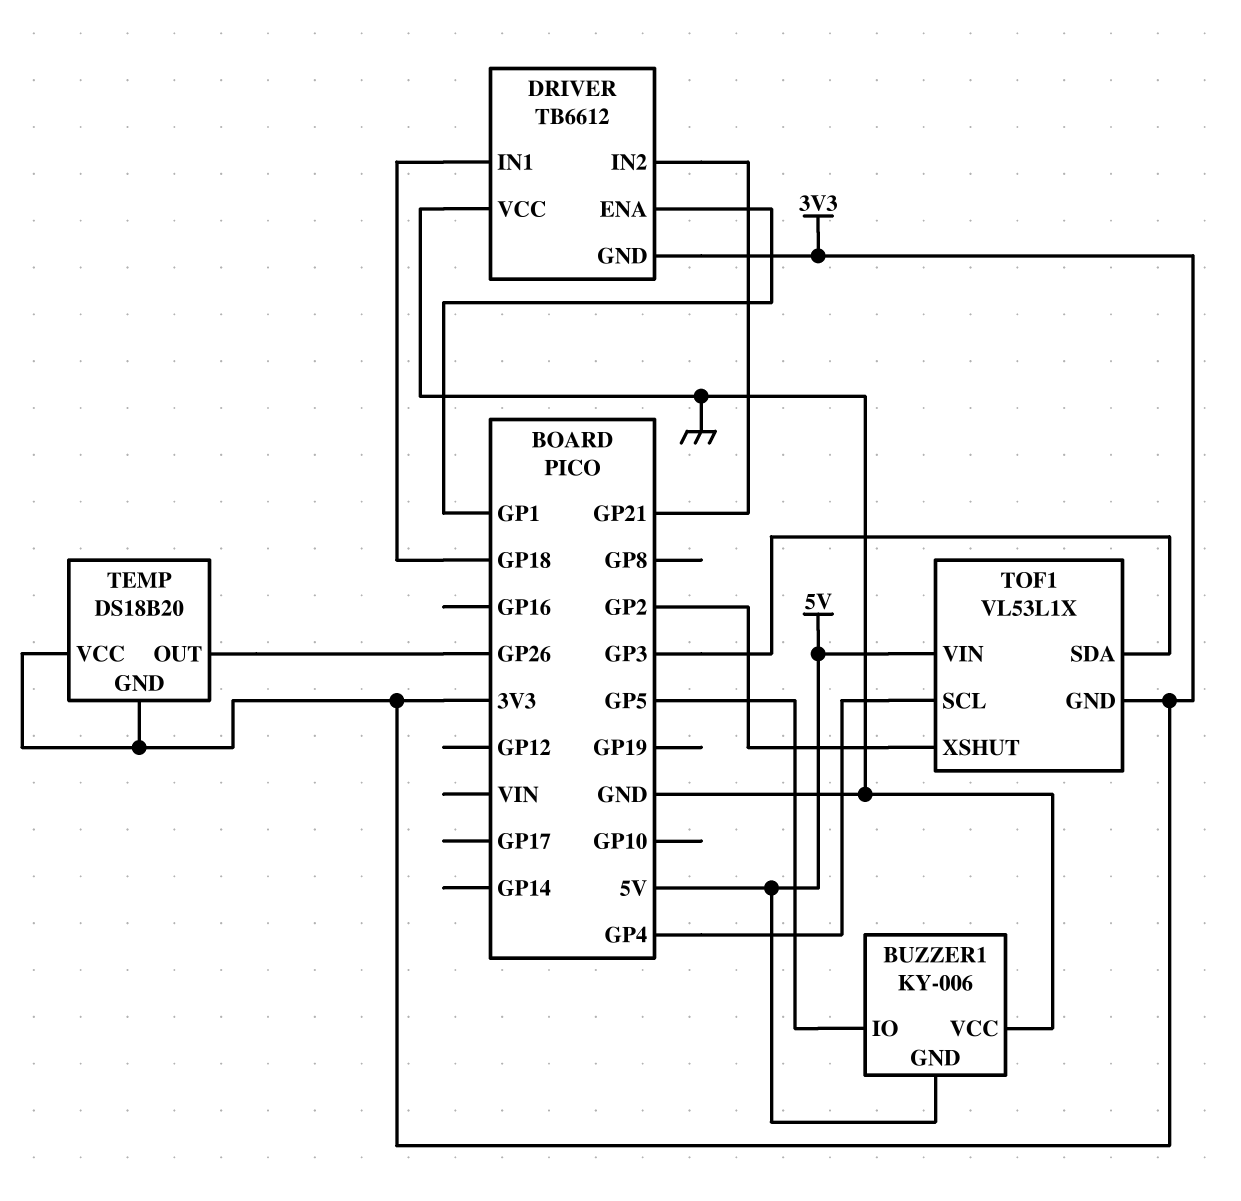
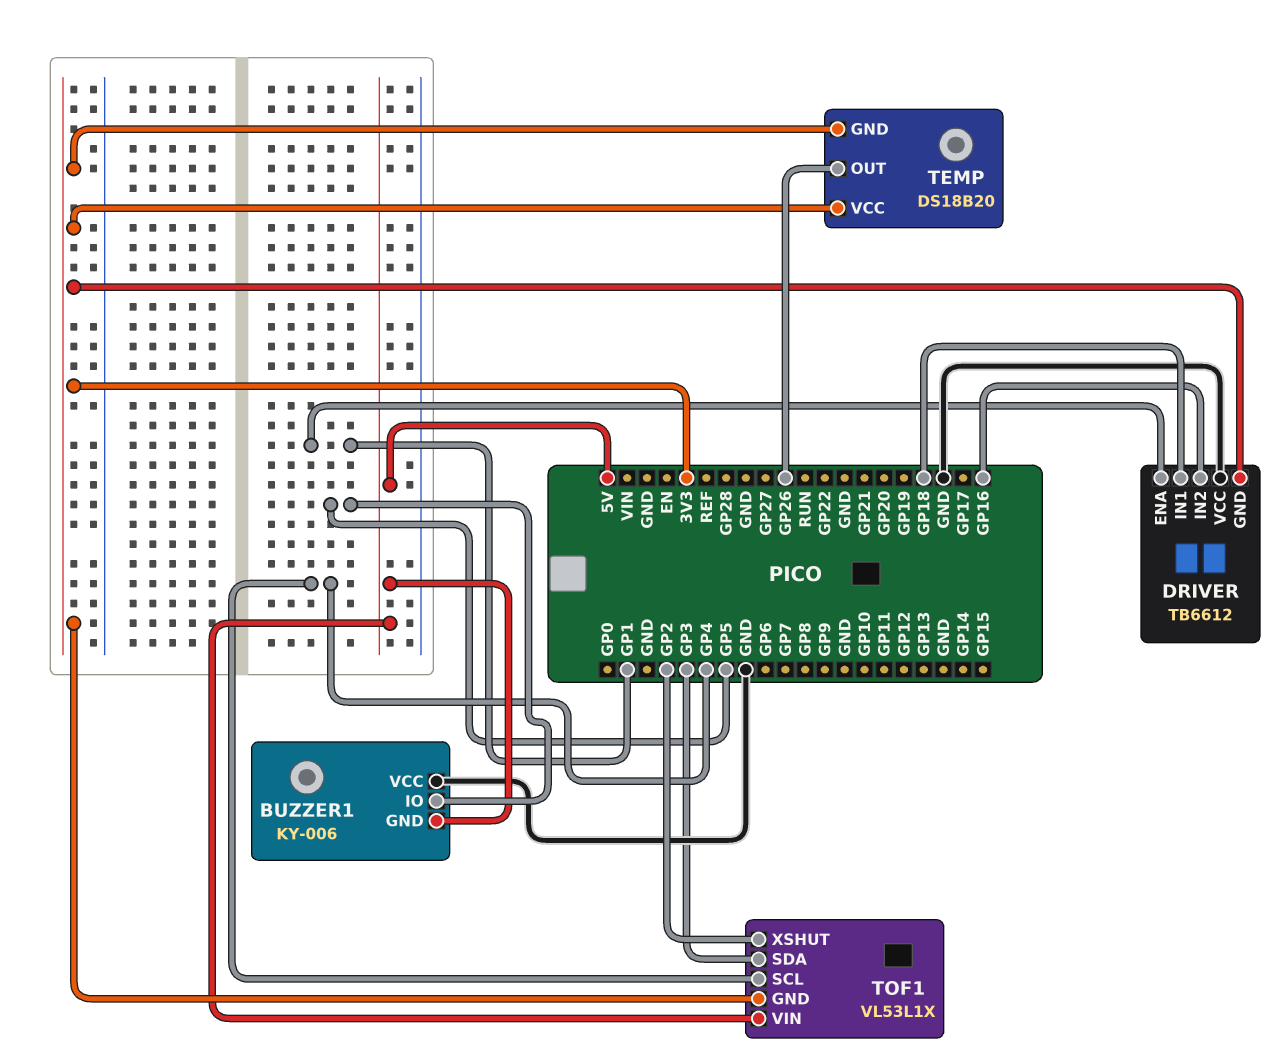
DRIVER pin IN2: GP21 -> GP16

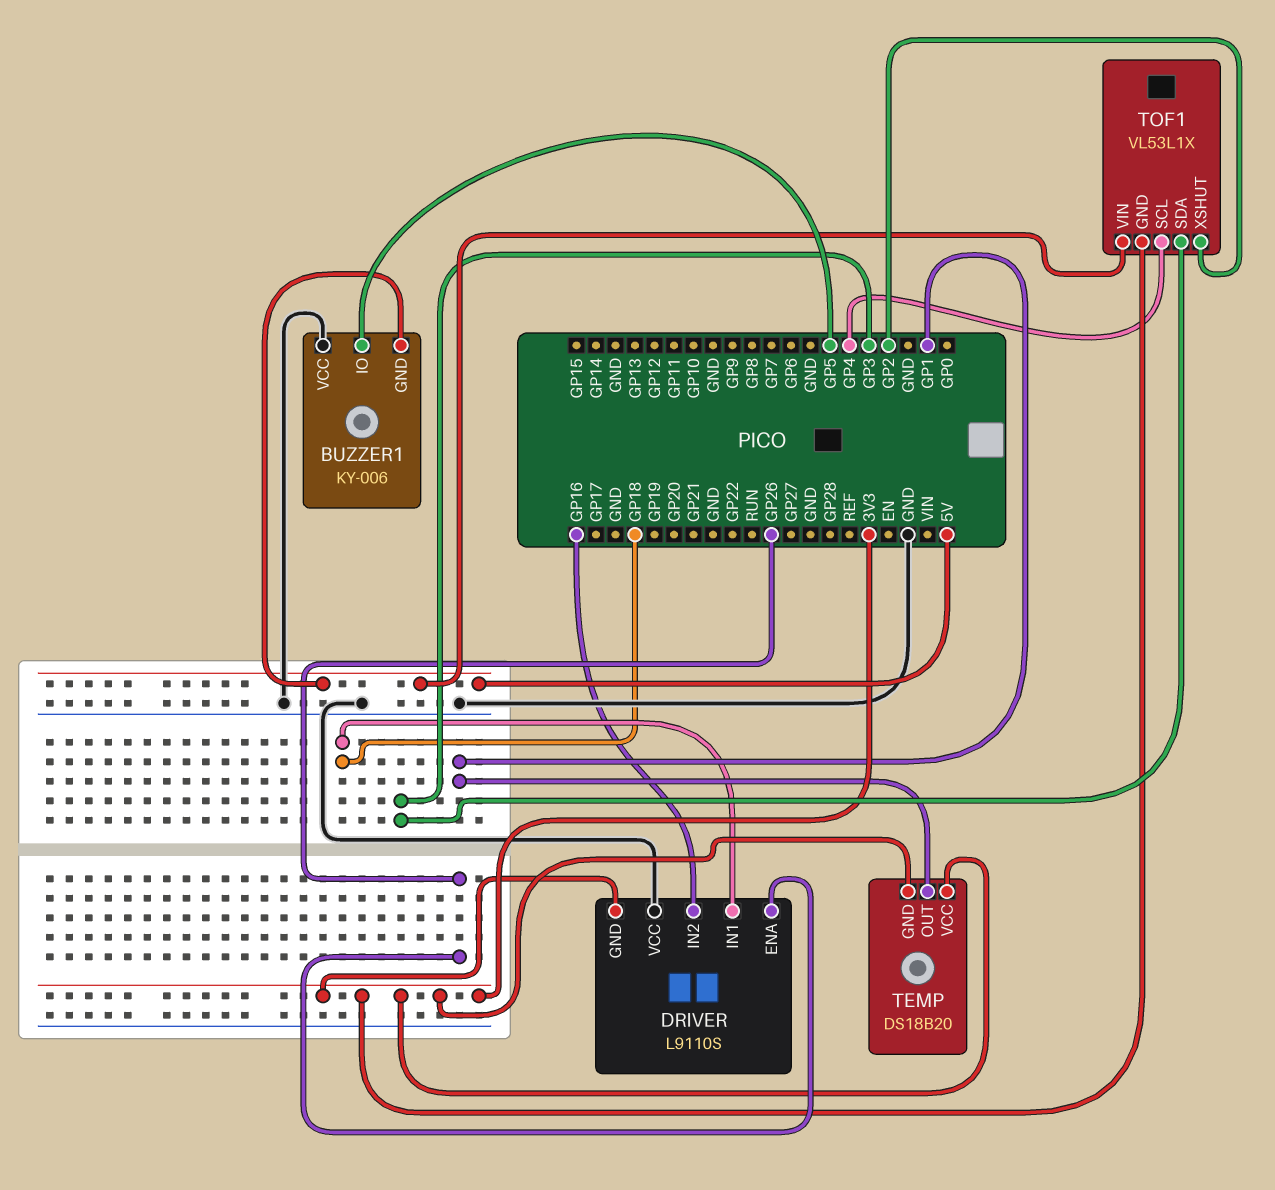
DRIVER: TB6612 -> L9110S
DRIVER pin ENA: GP1 -> GP26
TEMP pin OUT: GP26 -> GP1

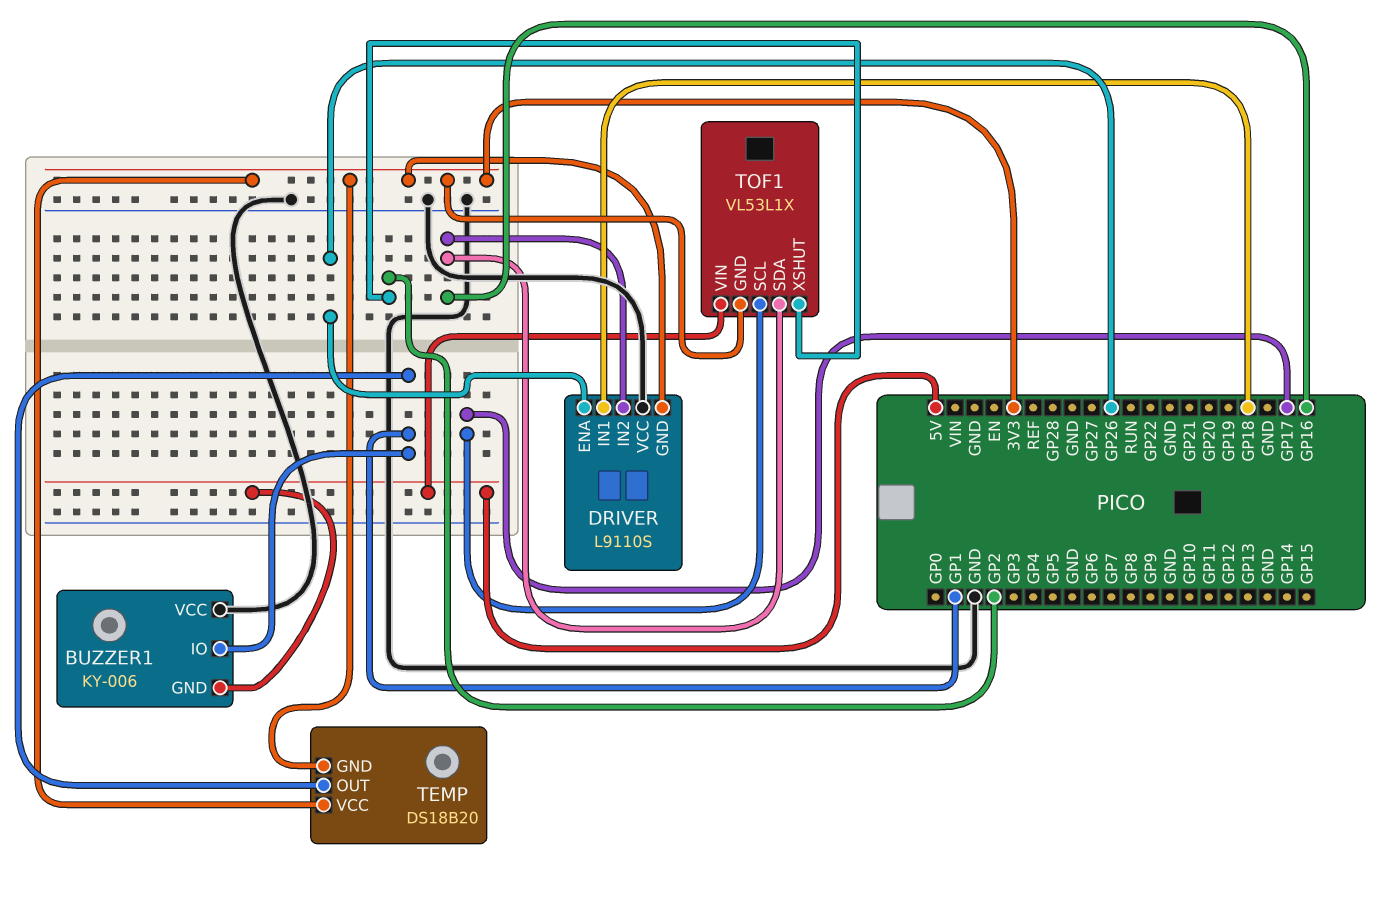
BUZZER1 pin IO: GP5 -> GP1
TOF1 pin SCL: GP4 -> GP17
TOF1 pin SDA: GP3 -> GP16

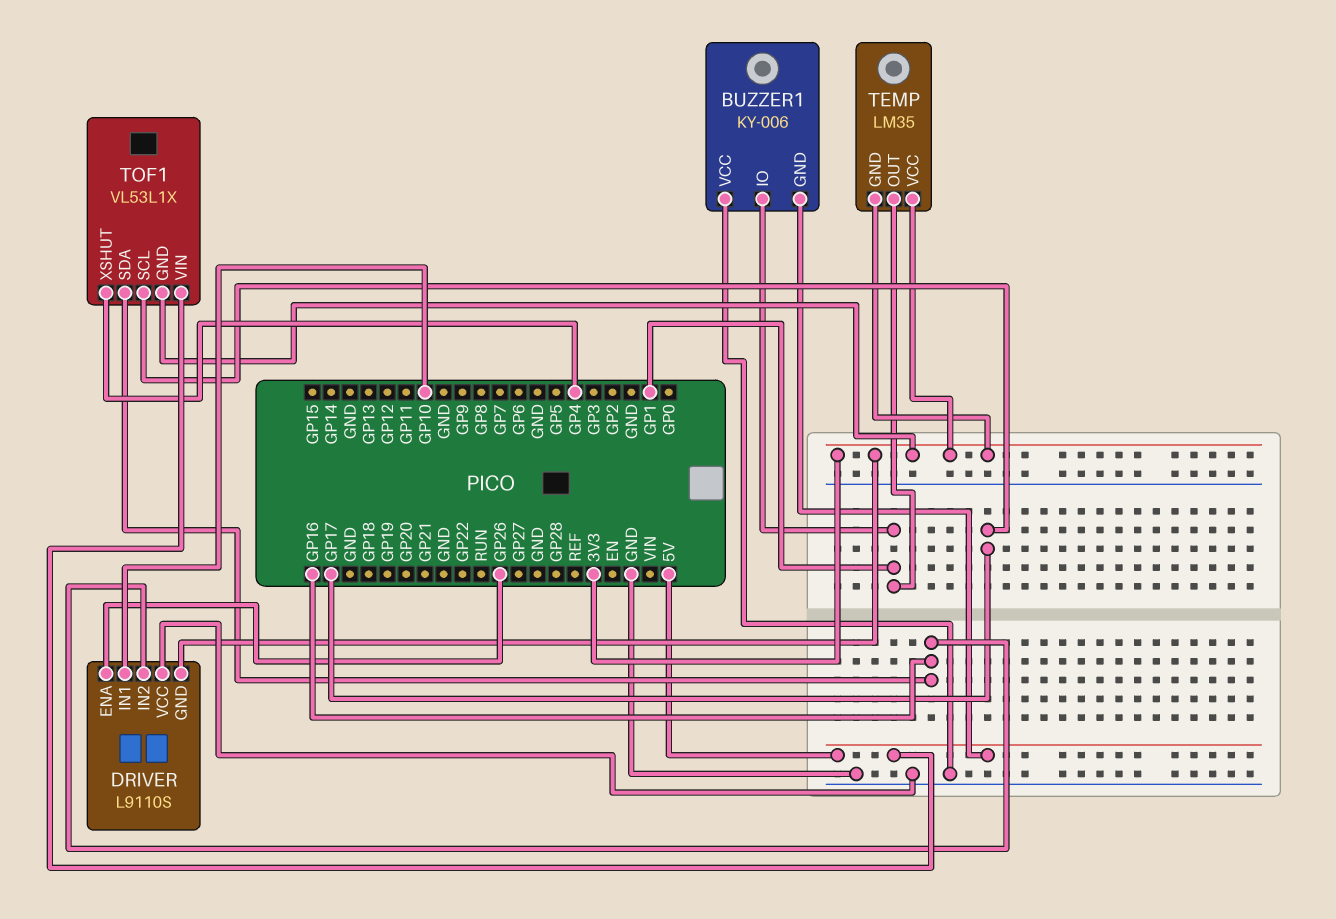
DRIVER pin IN1: GP18 -> GP10
TEMP: DS18B20 -> LM35
TOF1 pin XSHUT: GP2 -> GP4

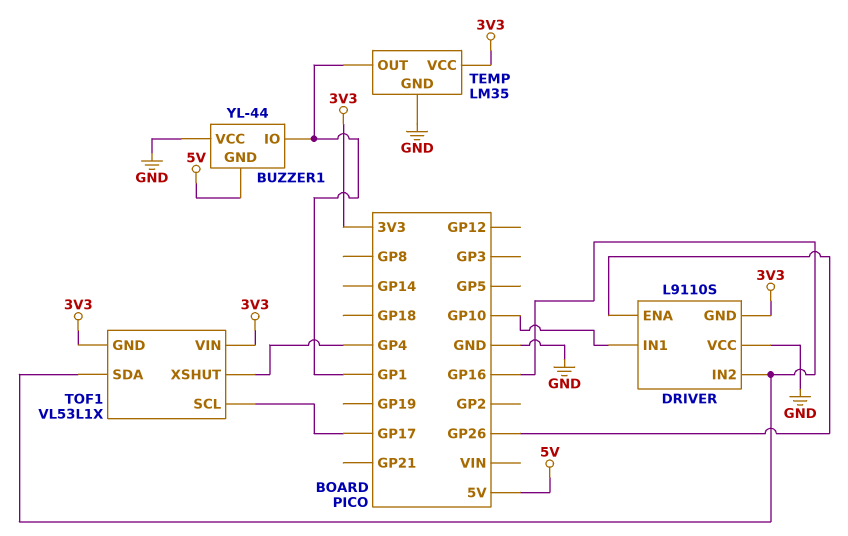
BUZZER1: KY-006 -> YL-44
TEMP pin GND: 3V3 -> GND
TOF1 pin VIN: 5V -> 3V3

